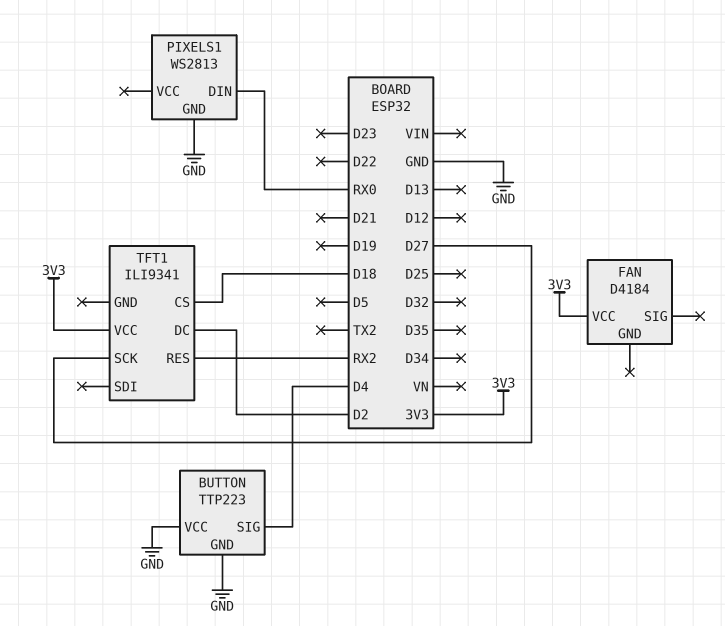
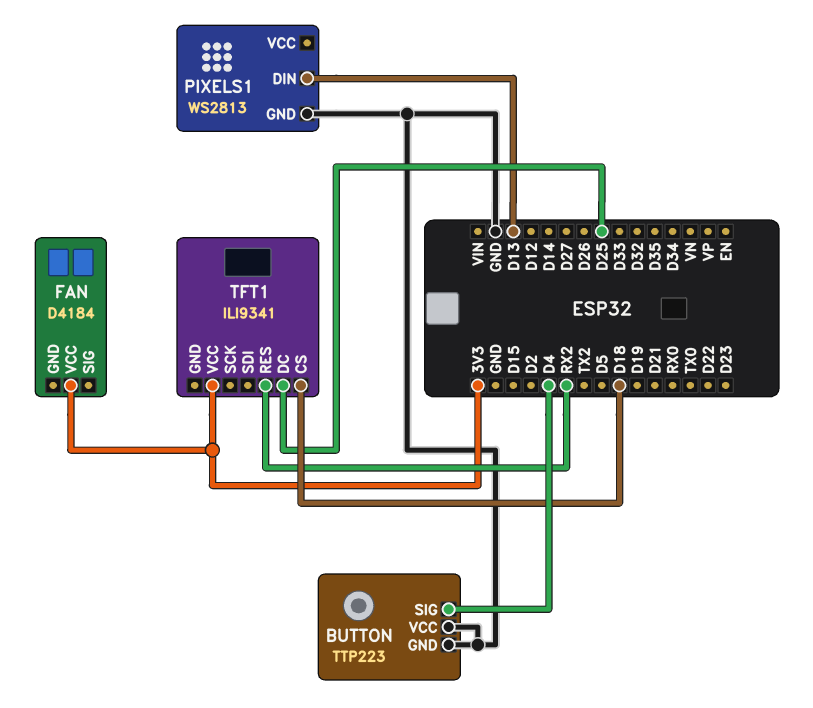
PIXELS1 pin DIN: RX0 -> D13
TFT1 pin DC: D2 -> D25
TFT1 pin SCK: D27 -> none

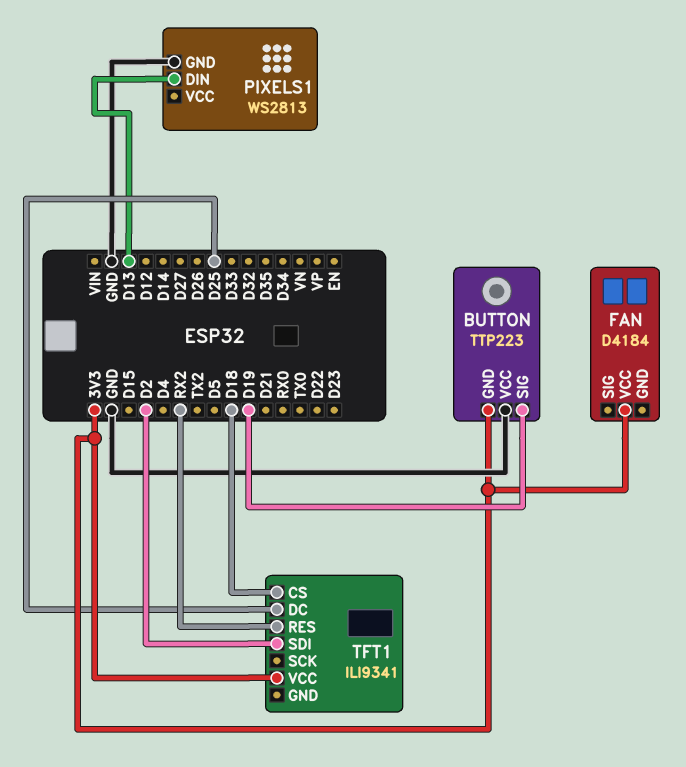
BUTTON pin GND: GND -> 3V3
BUTTON pin SIG: D4 -> D19
TFT1 pin SDI: none -> D2

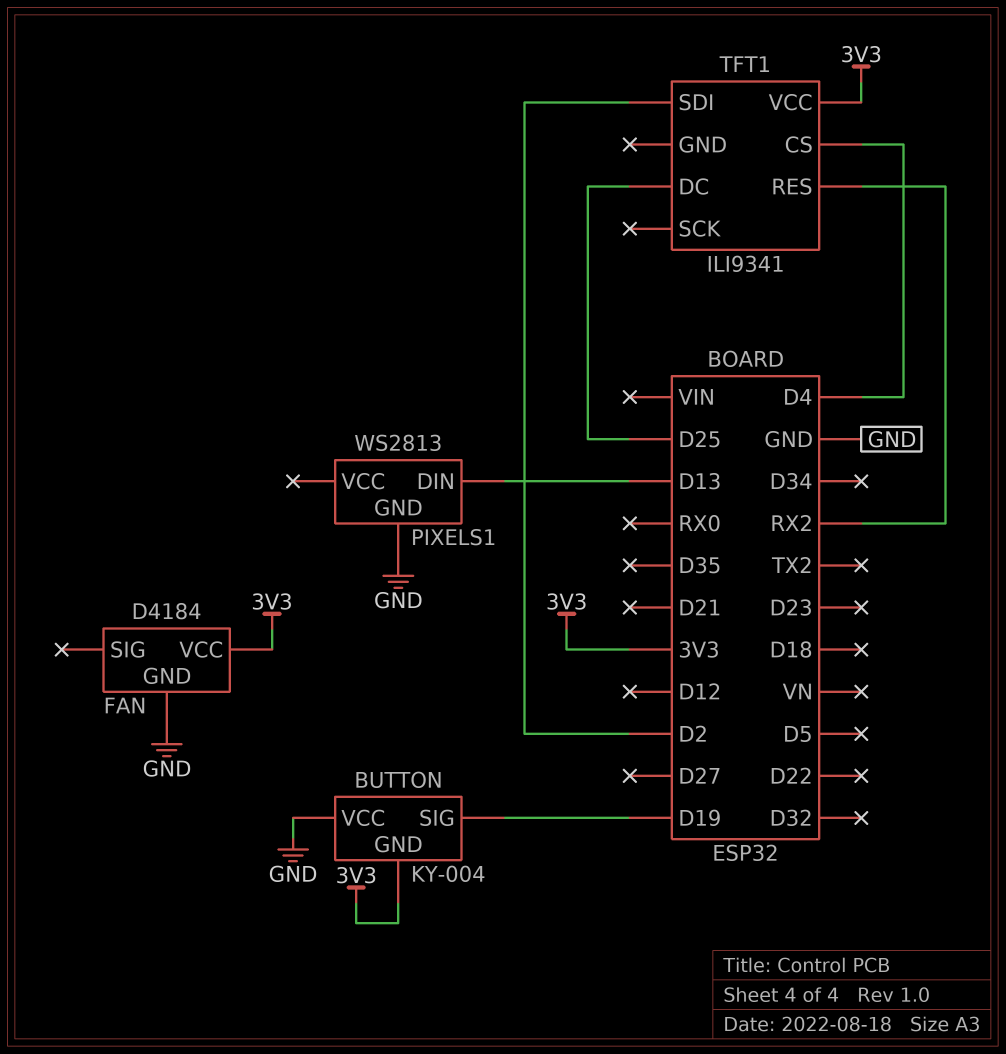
BUTTON: TTP223 -> KY-004
FAN pin GND: none -> GND
TFT1 pin CS: D18 -> D4

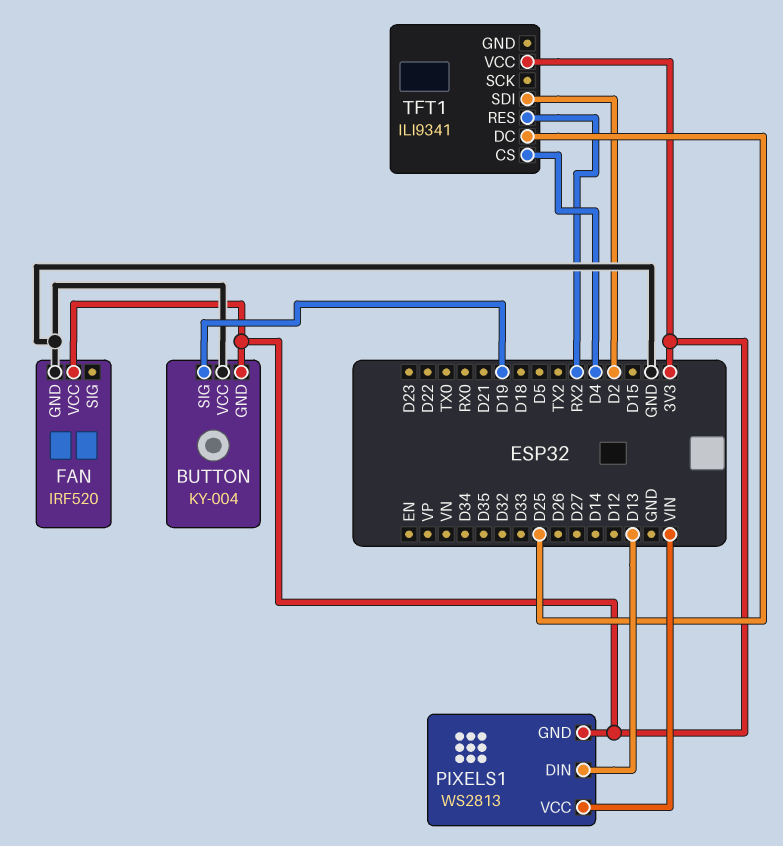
FAN: D4184 -> IRF520
PIXELS1 pin GND: GND -> 3V3
PIXELS1 pin VCC: none -> VIN

